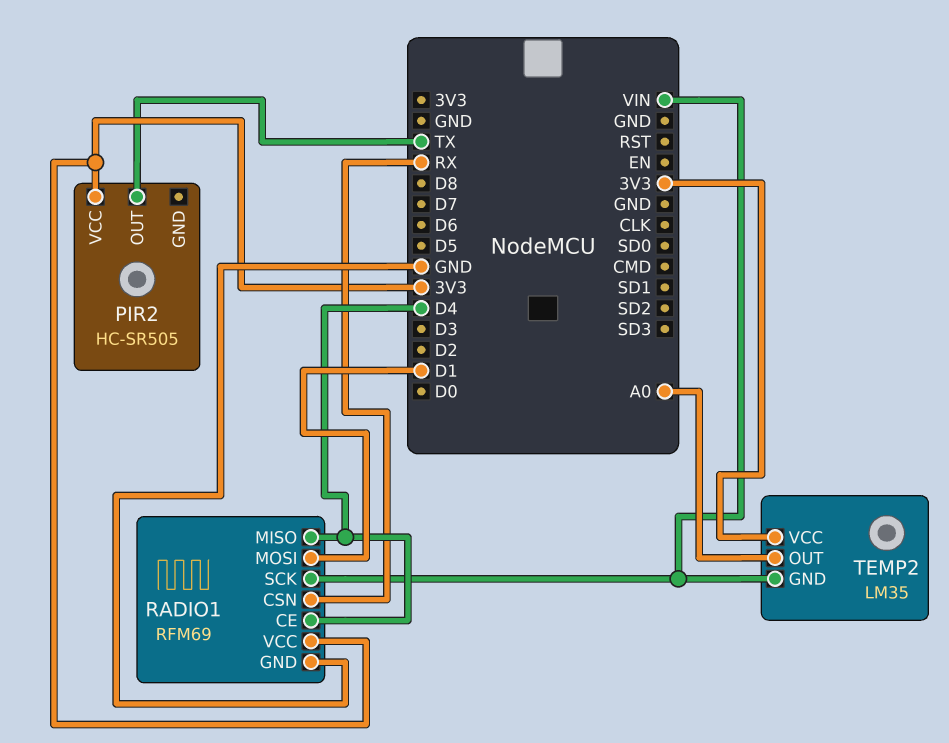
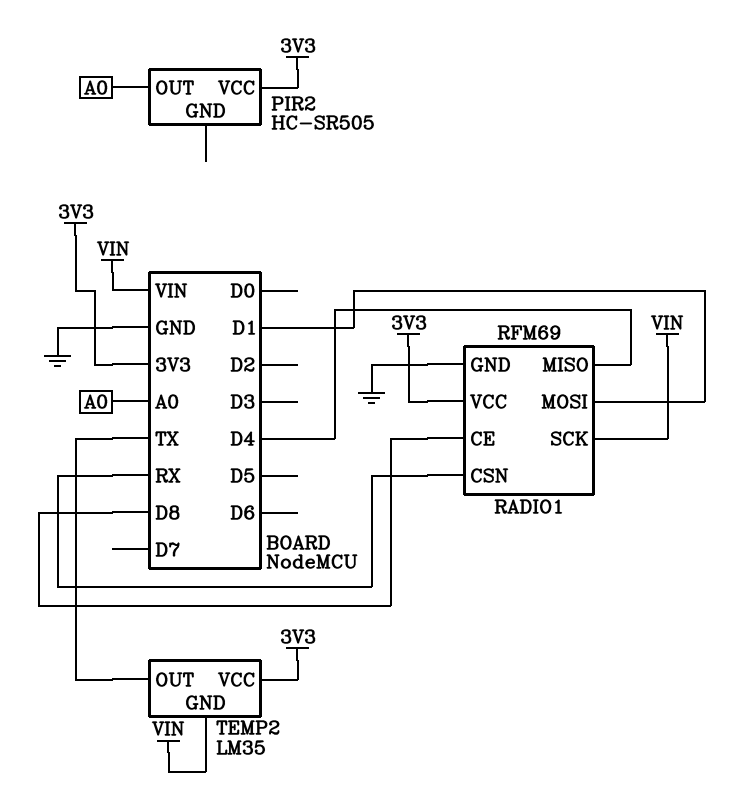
PIR2 pin OUT: TX -> A0
RADIO1 pin CE: D4 -> D8
TEMP2 pin OUT: A0 -> TX

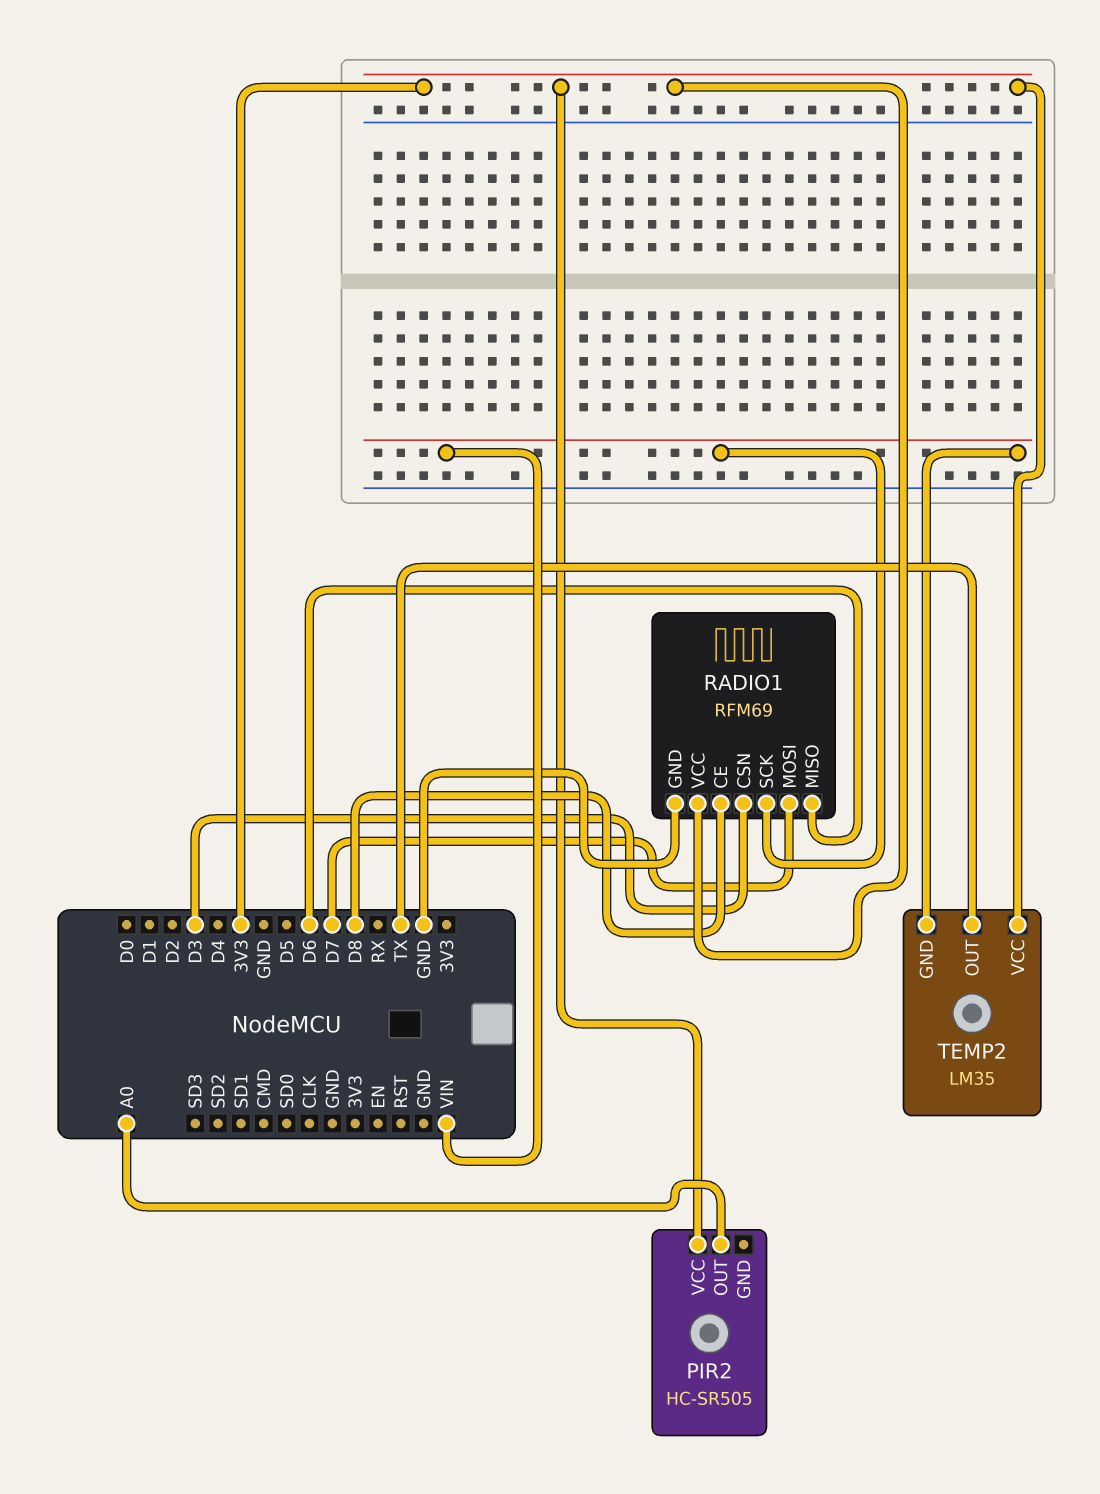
RADIO1 pin CSN: RX -> D3
RADIO1 pin MISO: D4 -> D6
RADIO1 pin MOSI: D1 -> D7

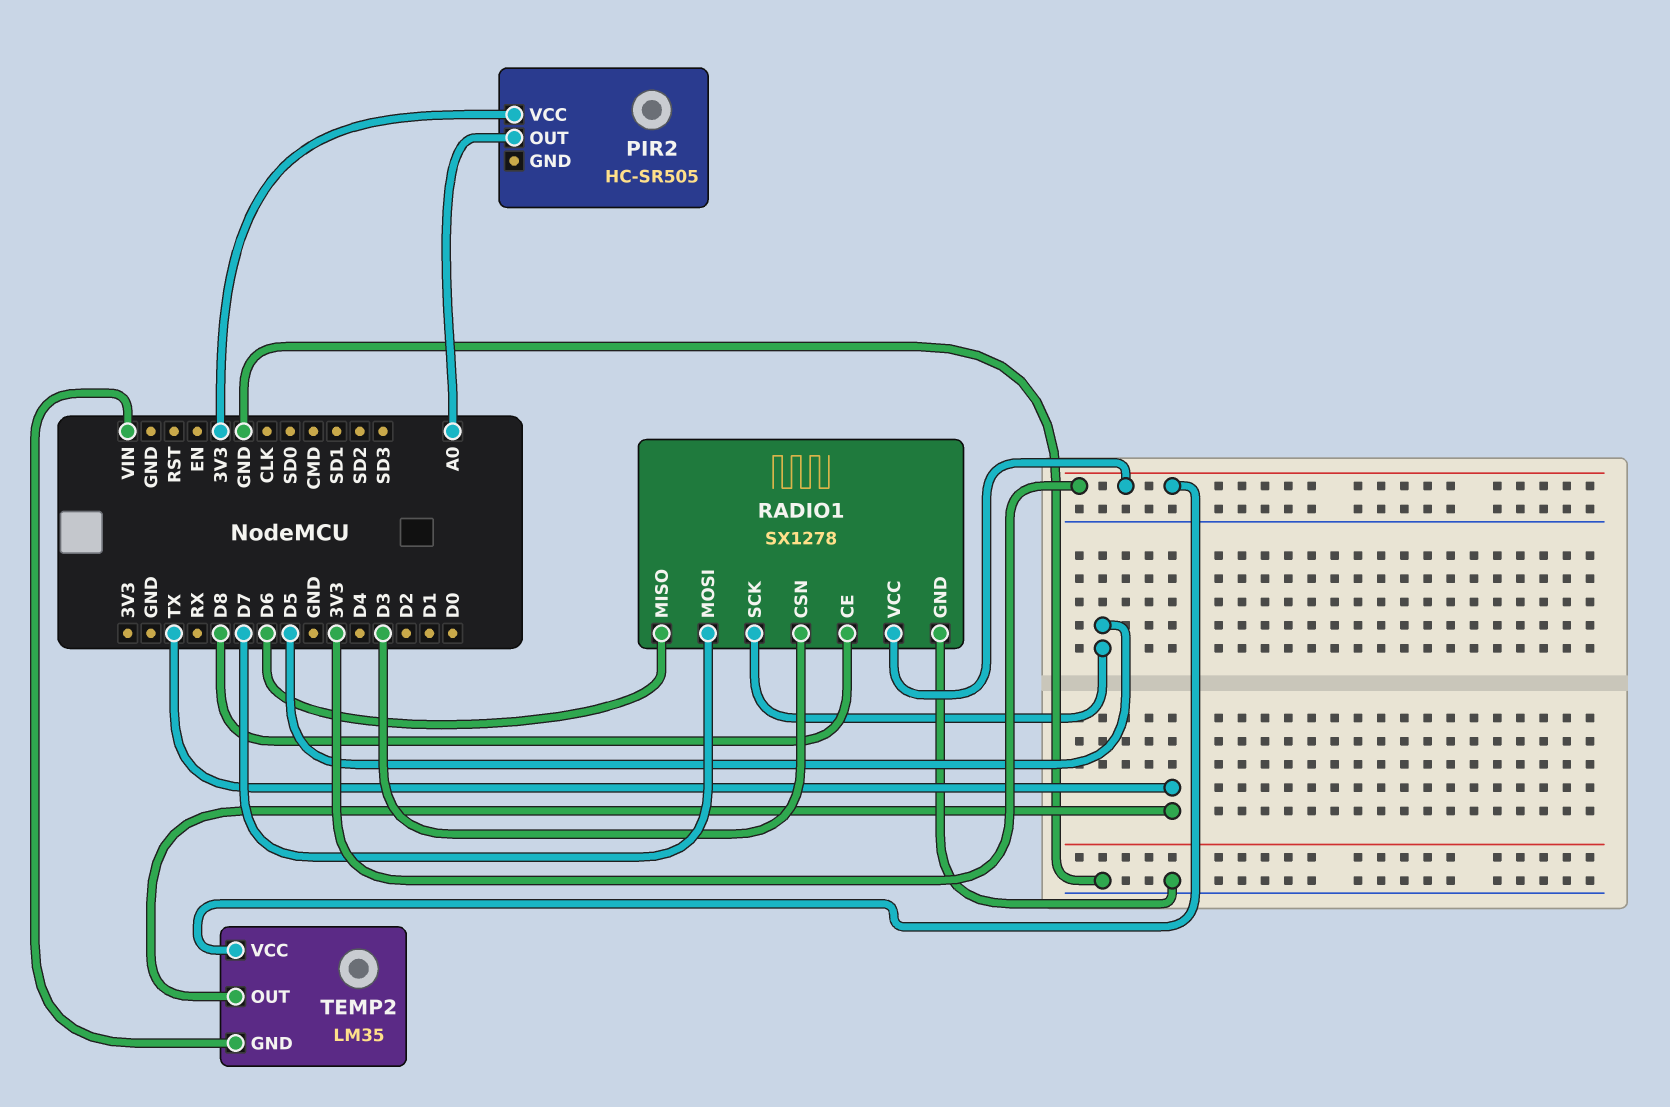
RADIO1: RFM69 -> SX1278
RADIO1 pin SCK: VIN -> D5

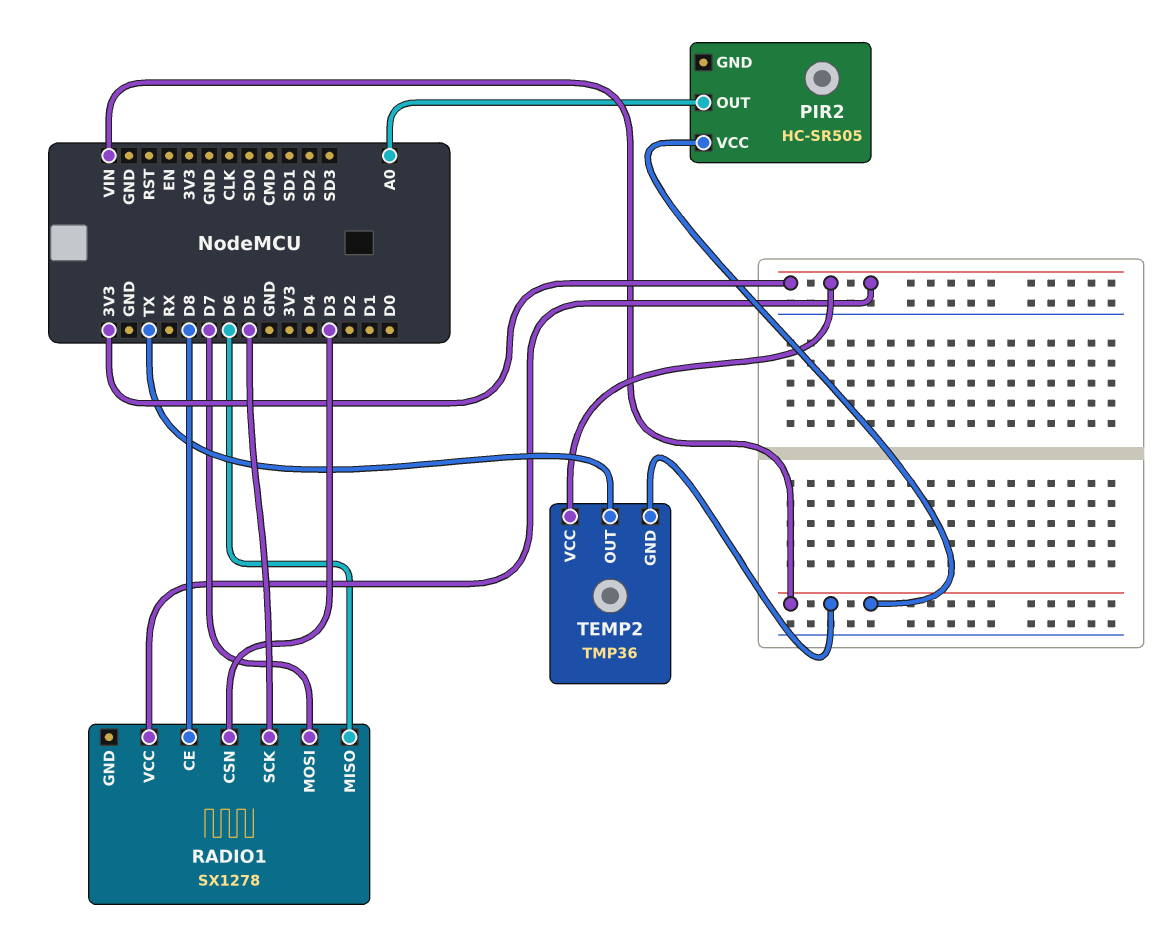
PIR2 pin VCC: 3V3 -> VIN
RADIO1 pin GND: GND -> none
TEMP2: LM35 -> TMP36

